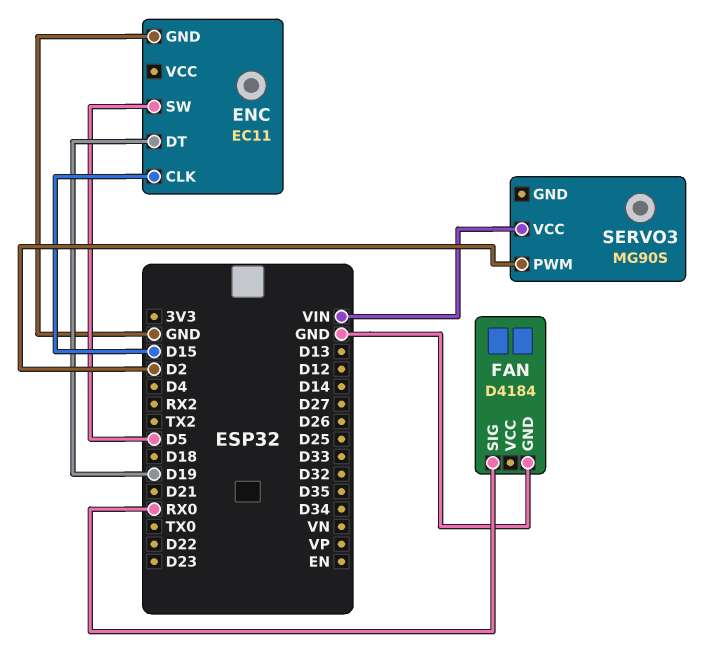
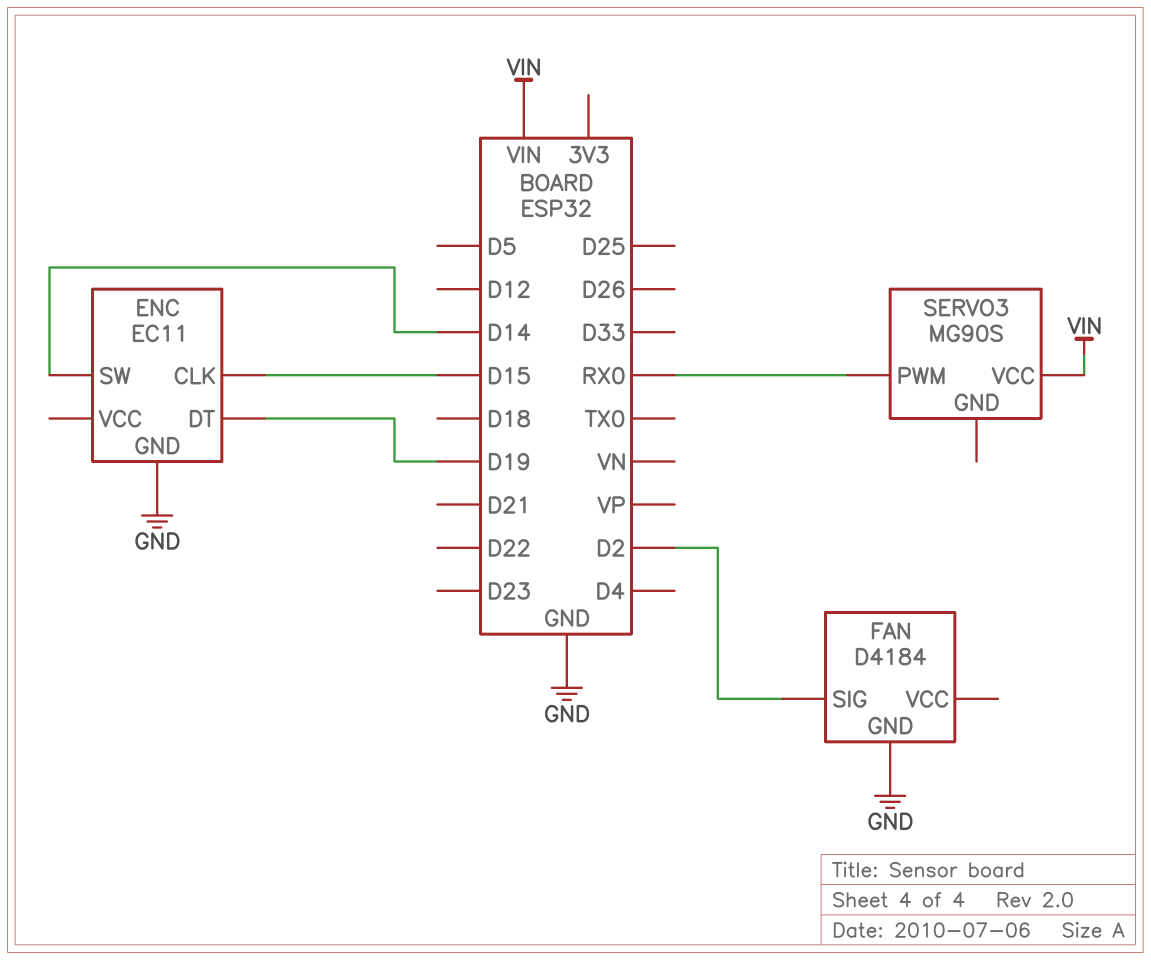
ENC pin SW: D5 -> D14
FAN pin SIG: RX0 -> D2
SERVO3 pin PWM: D2 -> RX0

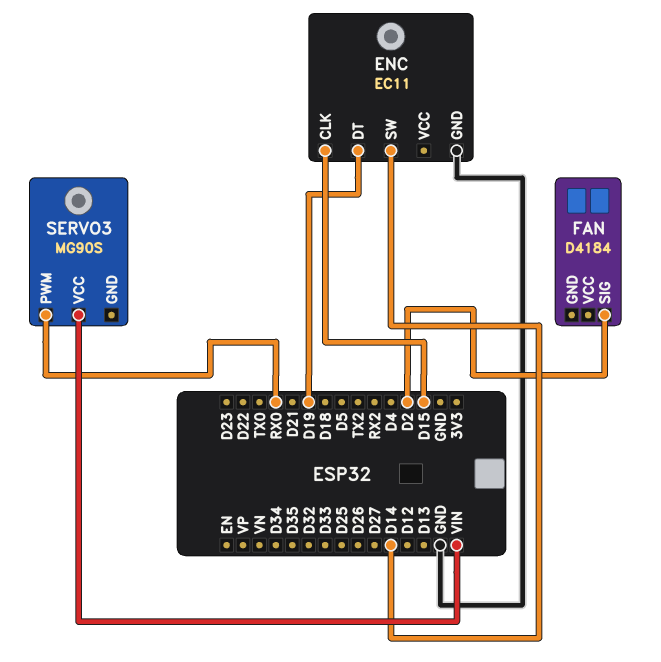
FAN pin GND: GND -> none

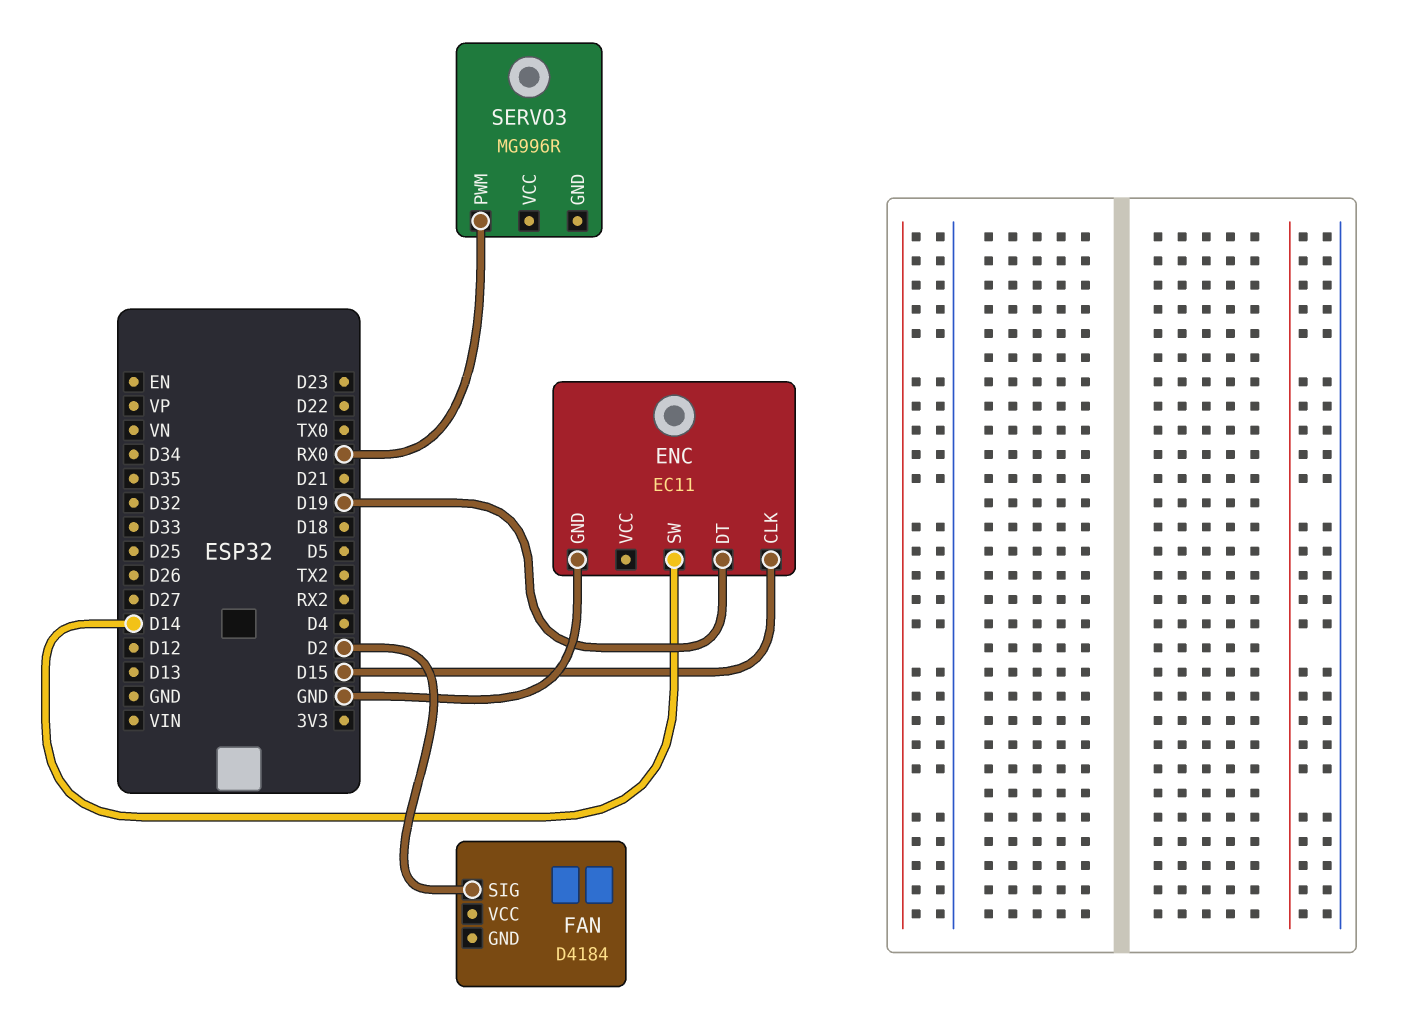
SERVO3: MG90S -> MG996R
SERVO3 pin VCC: VIN -> none

